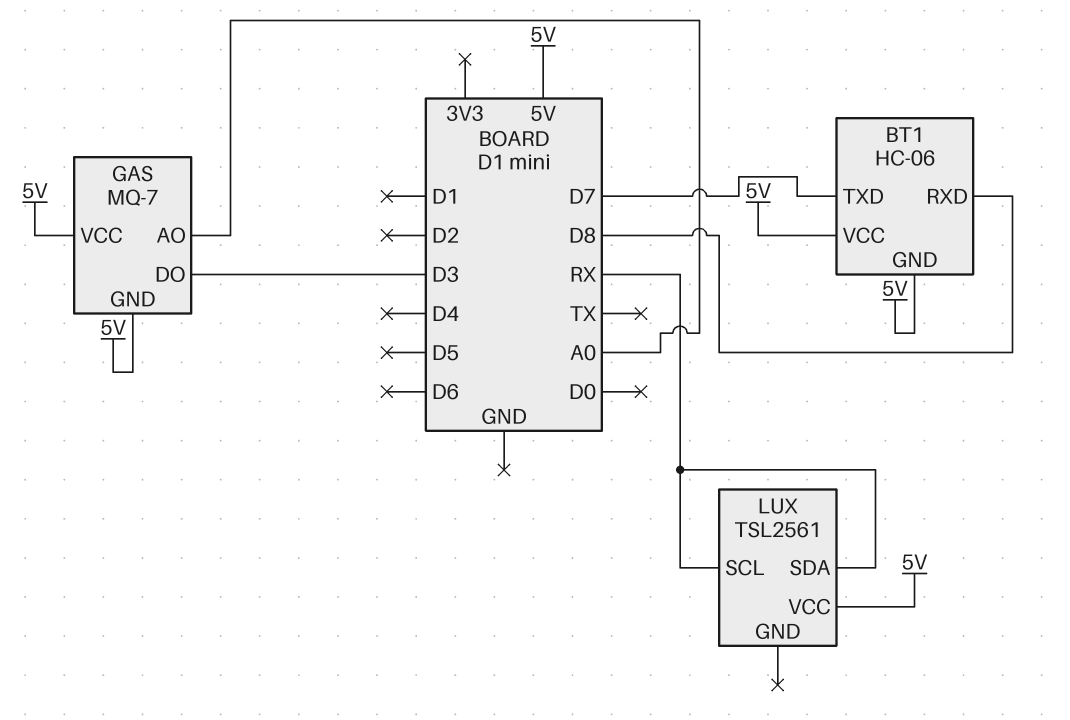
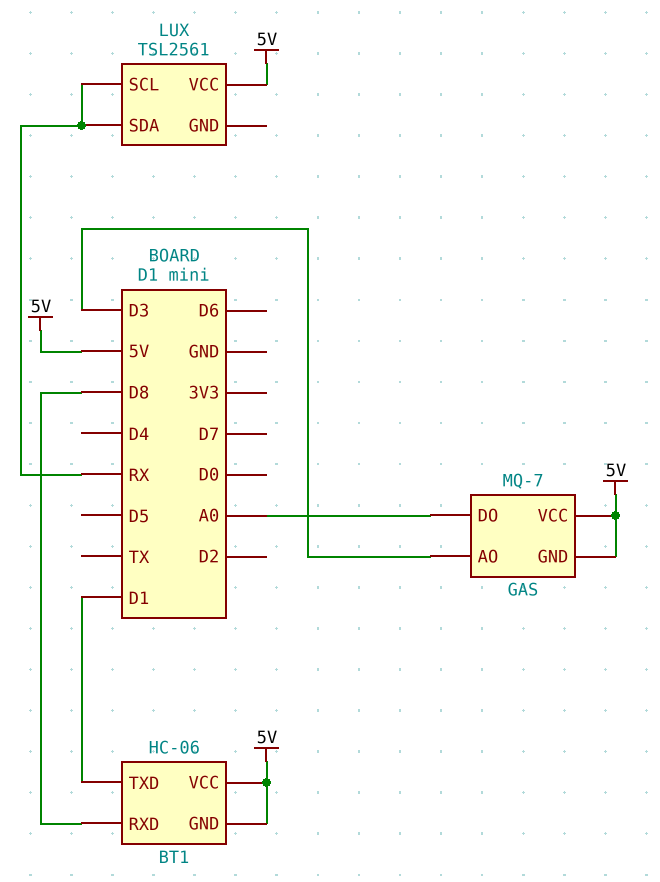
BT1 pin TXD: D7 -> D1
GAS pin AO: A0 -> D3
GAS pin DO: D3 -> A0

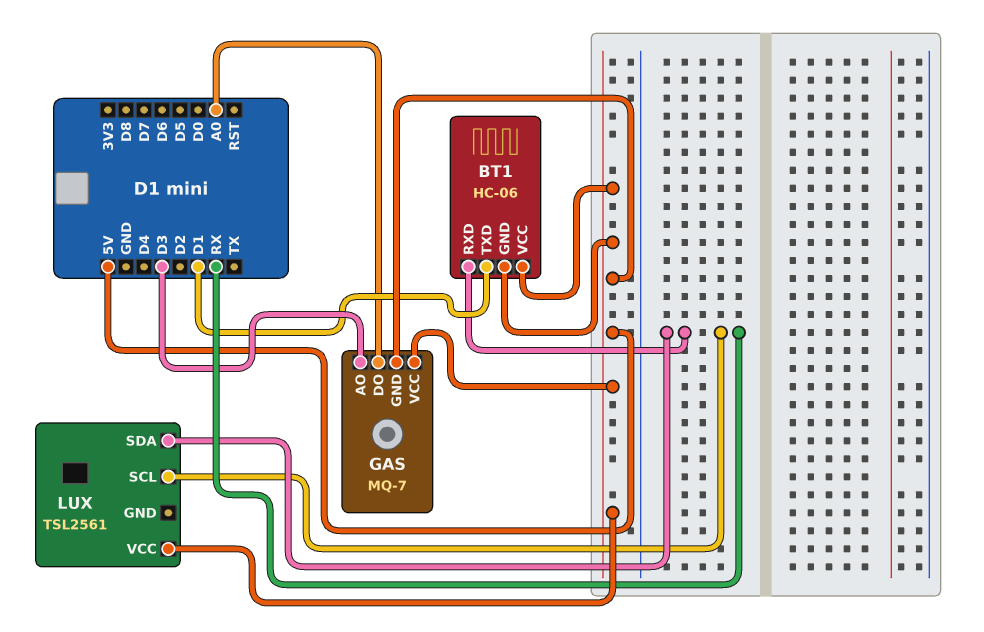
BT1 pin RXD: D8 -> RX

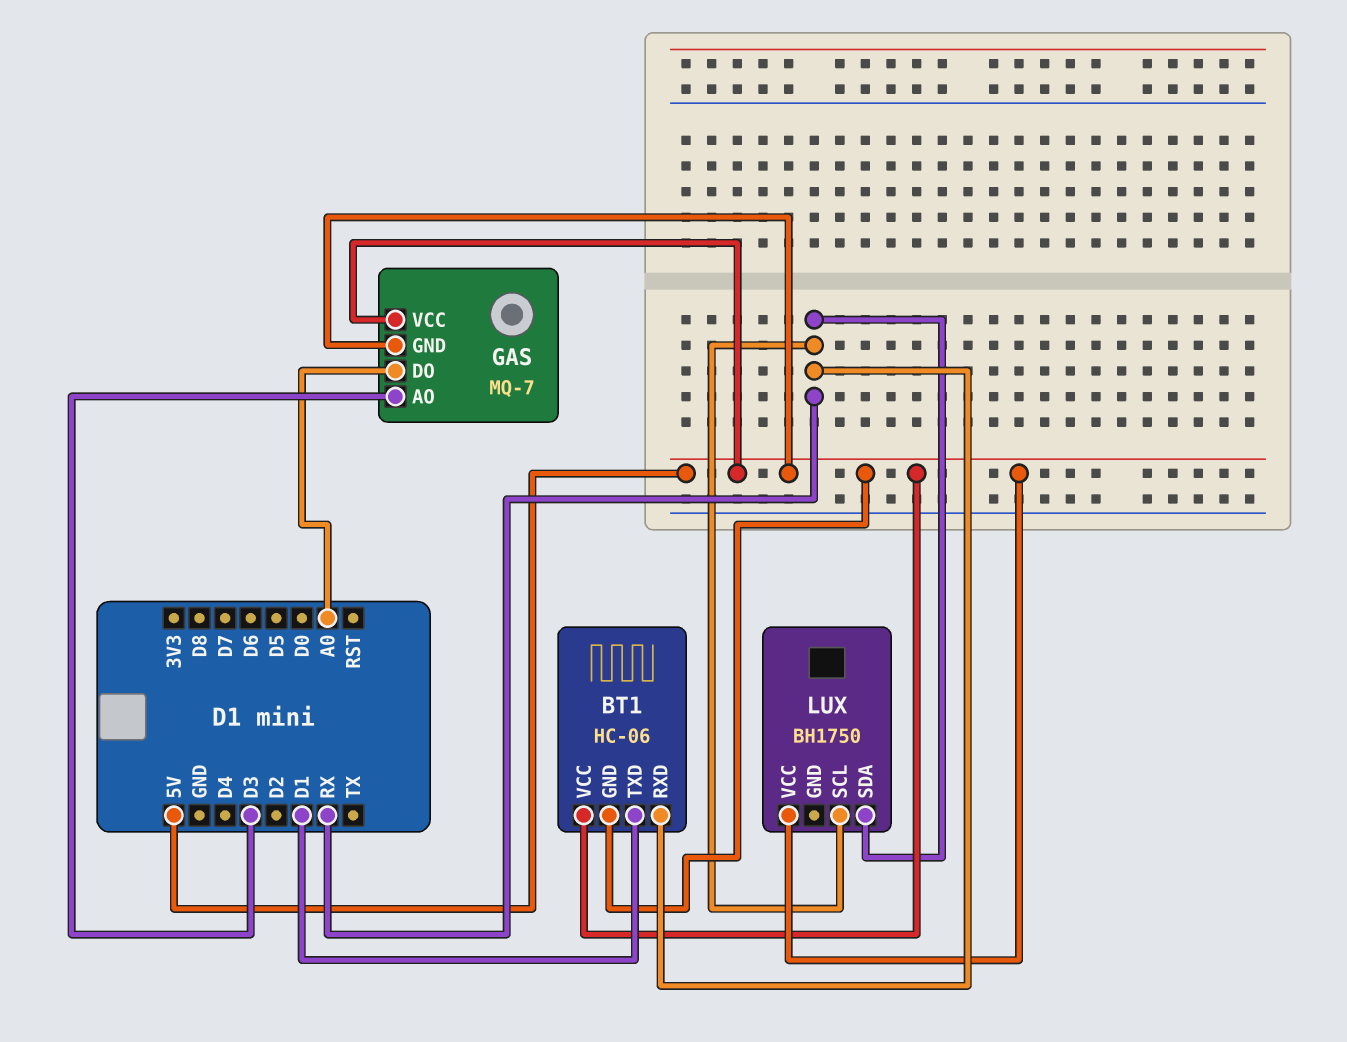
LUX: TSL2561 -> BH1750

